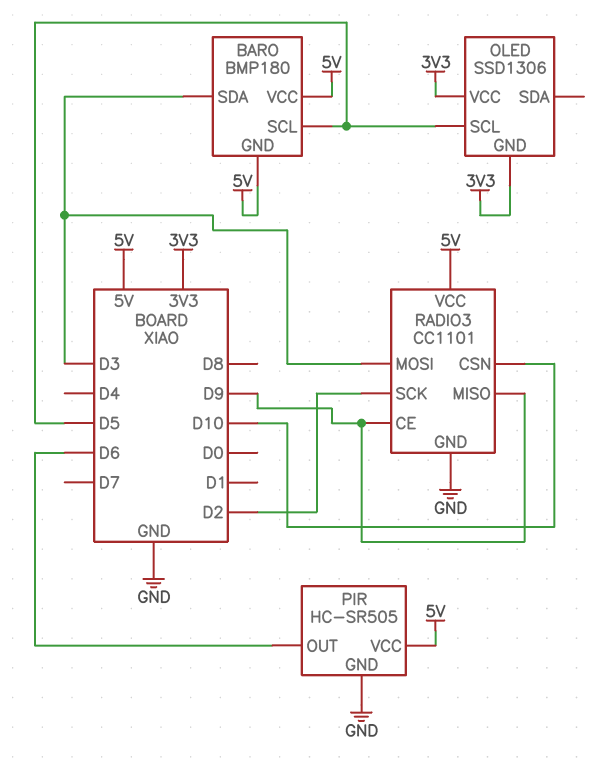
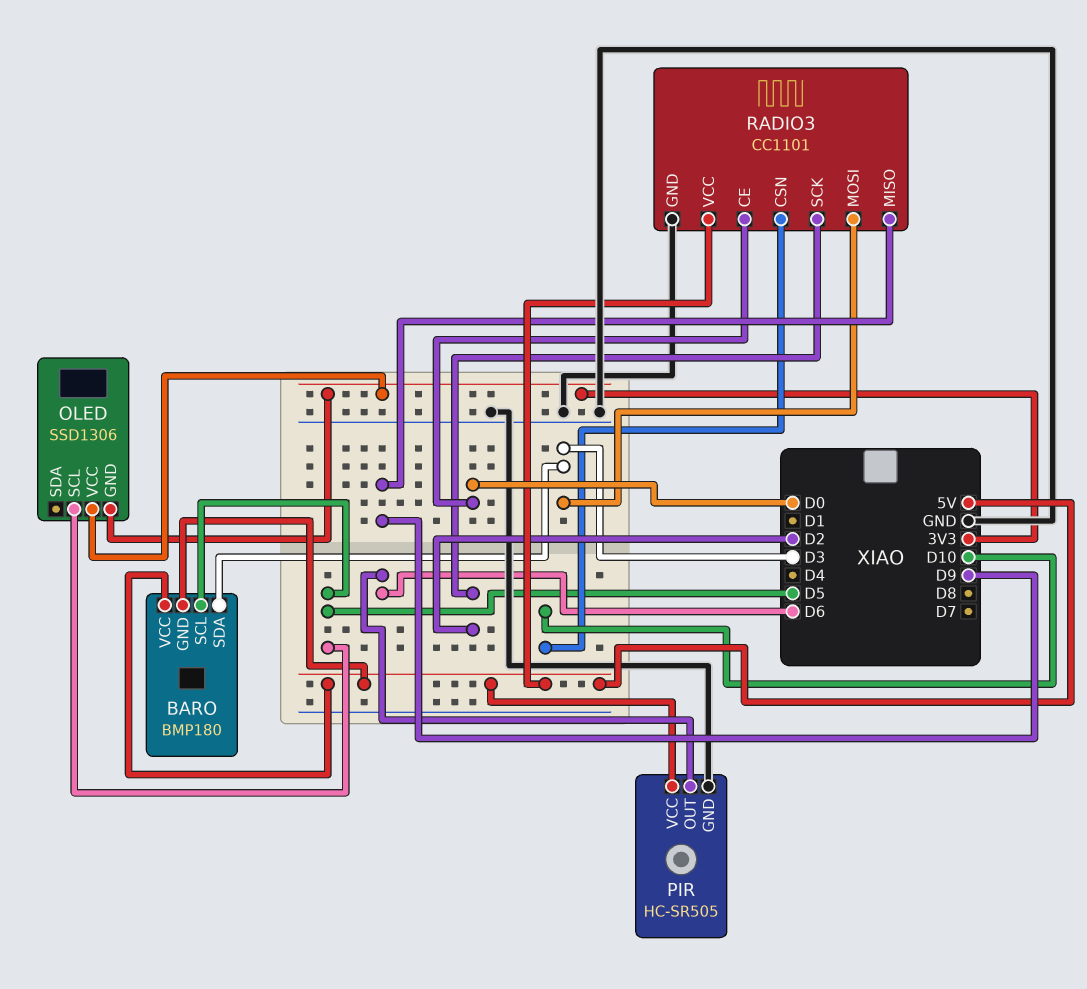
RADIO3 pin CE: D9 -> D0

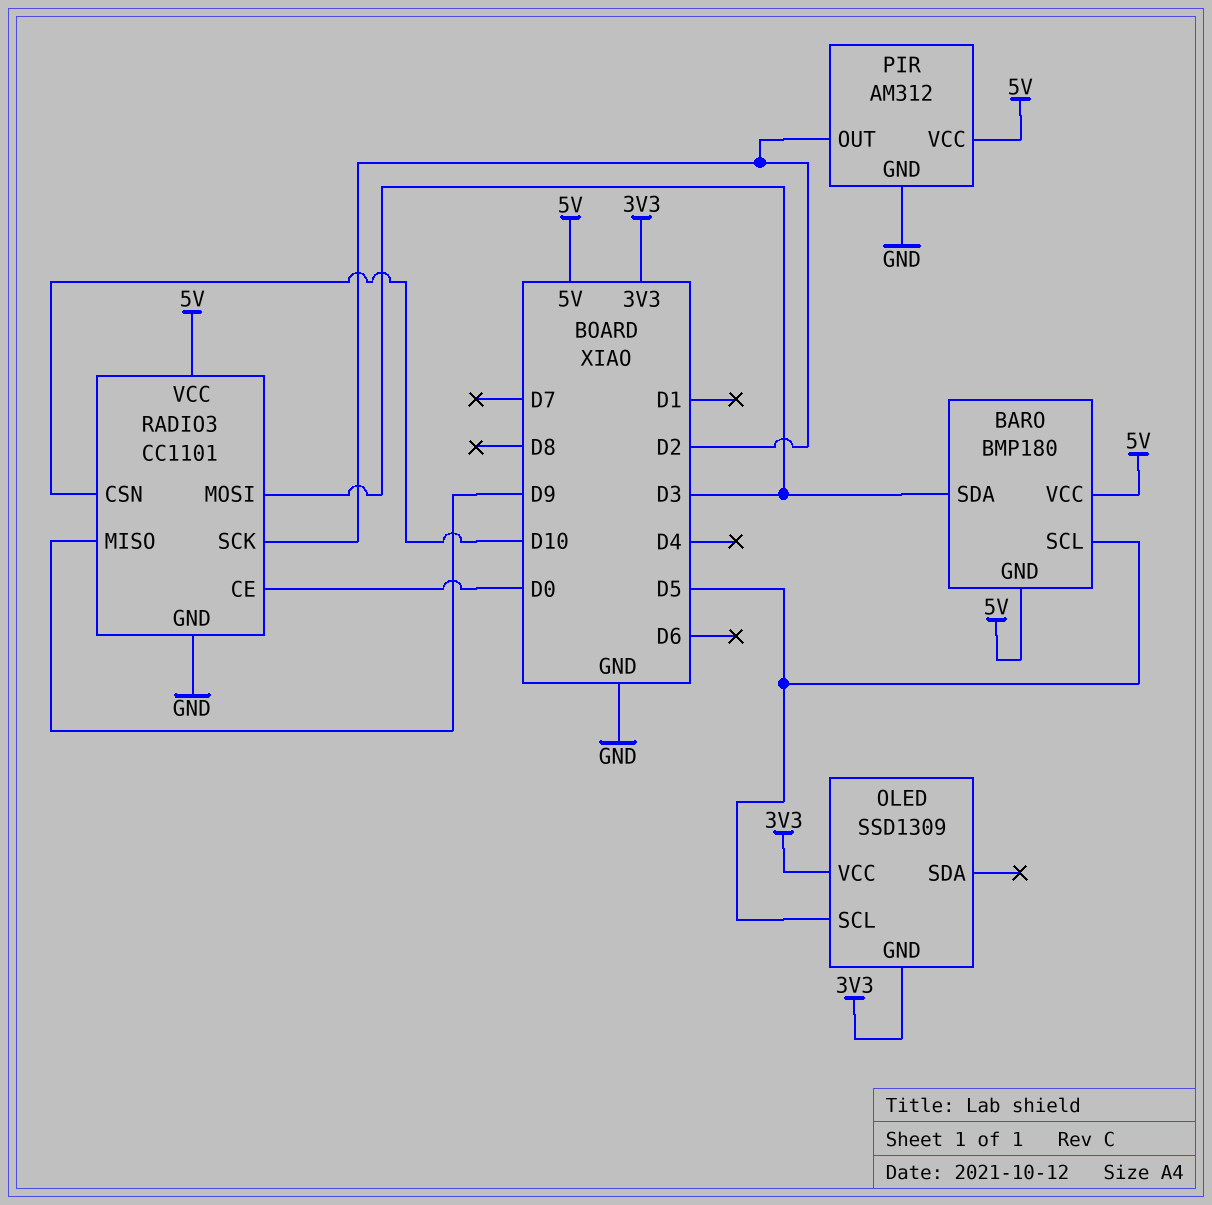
OLED: SSD1306 -> SSD1309
PIR: HC-SR505 -> AM312
PIR pin OUT: D6 -> D2

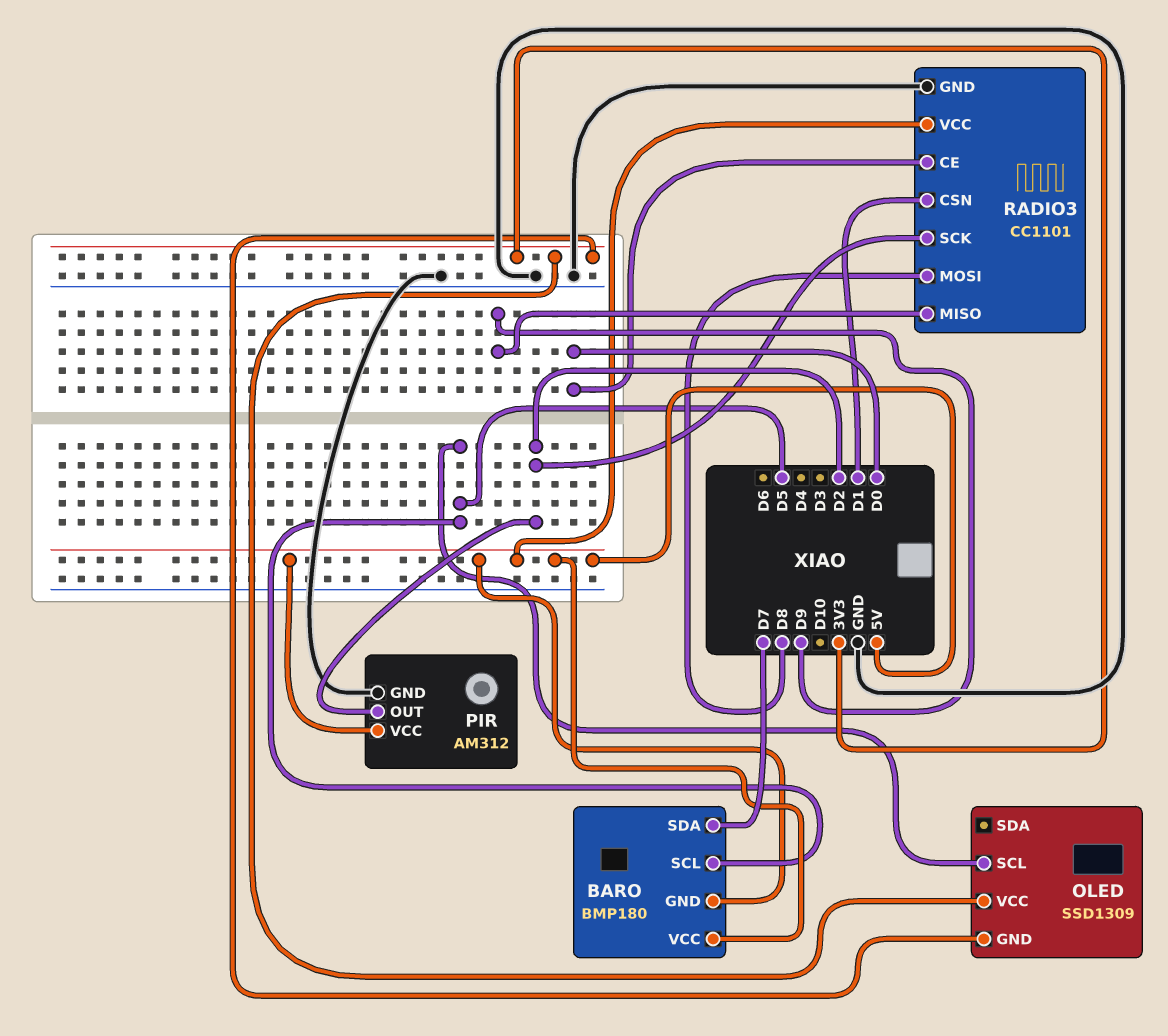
BARO pin SDA: D3 -> D7
RADIO3 pin CSN: D10 -> D1
RADIO3 pin MOSI: D3 -> D8

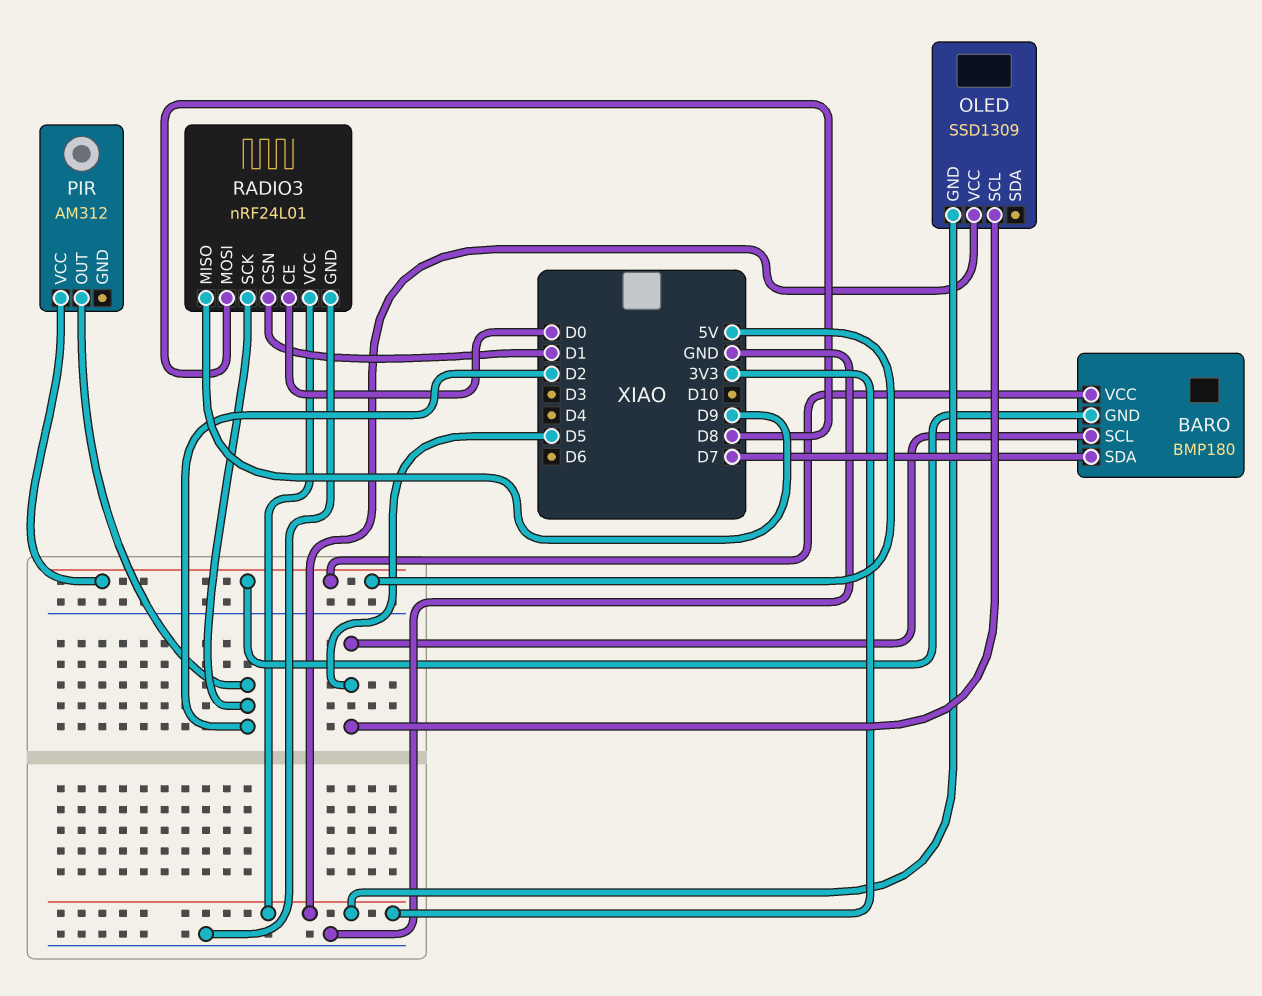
PIR pin GND: GND -> none
RADIO3: CC1101 -> nRF24L01
RADIO3 pin VCC: 5V -> 3V3

